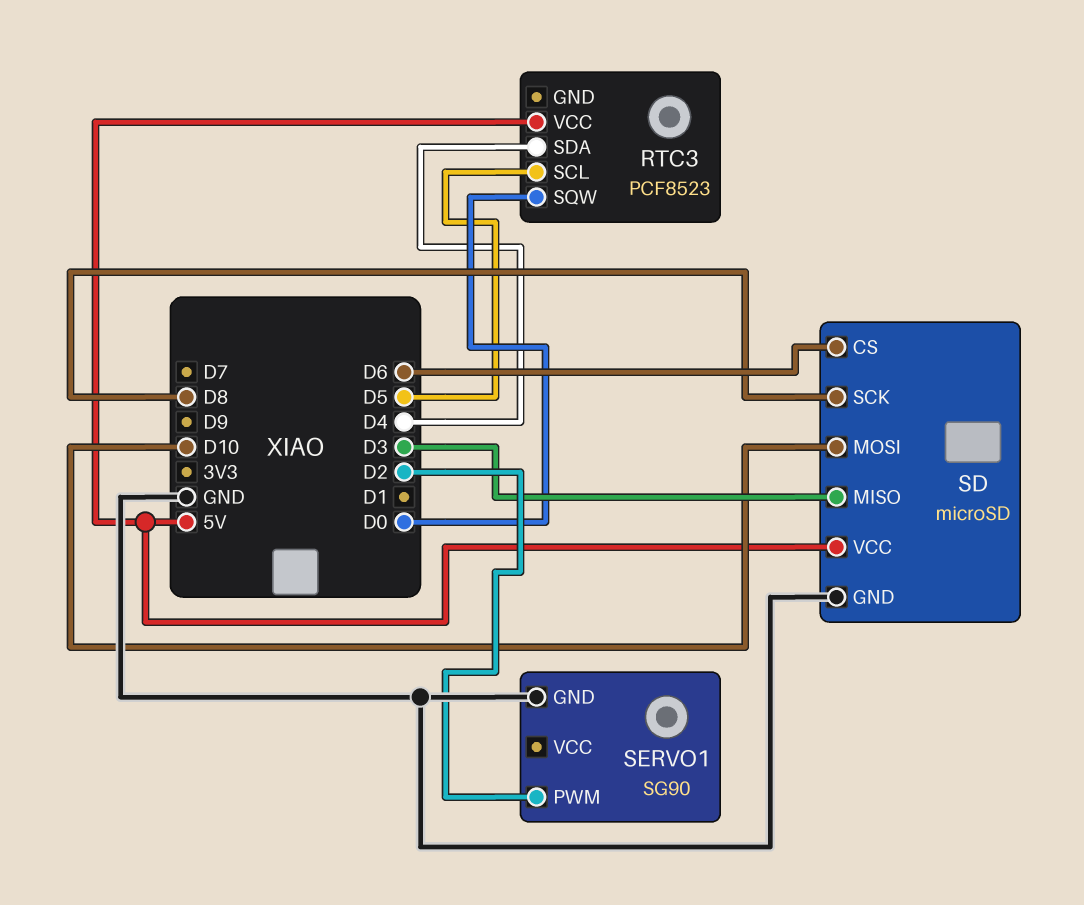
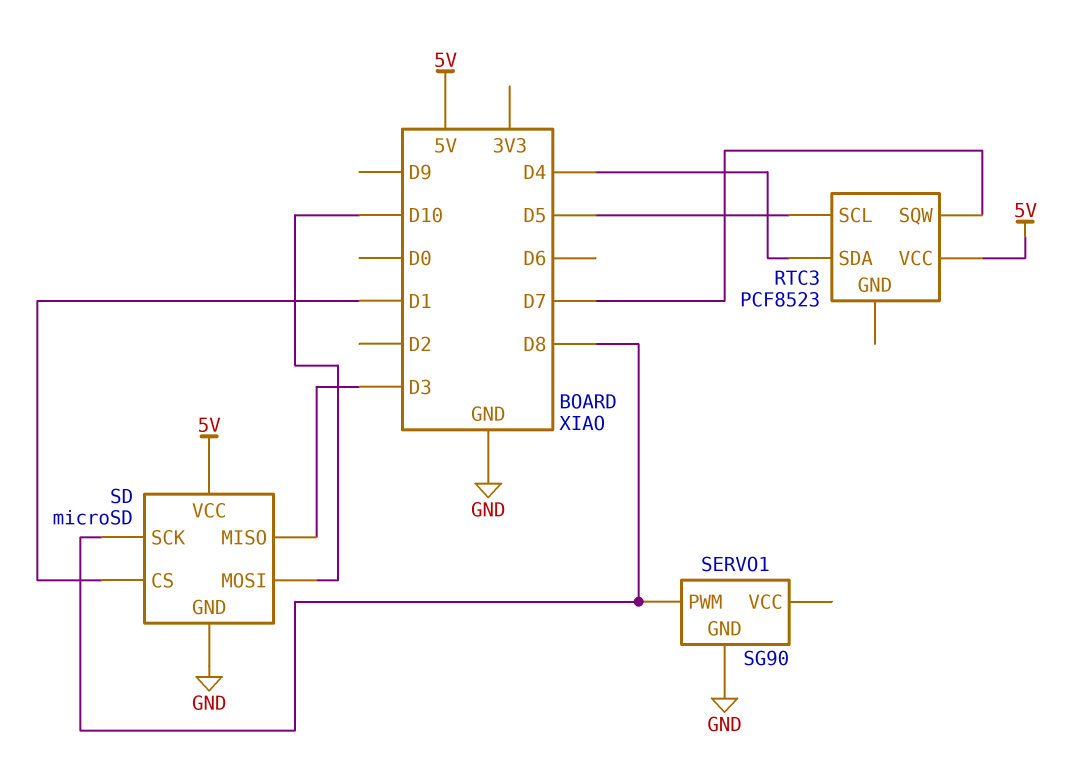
RTC3 pin SQW: D0 -> D7
SD pin CS: D6 -> D1
SERVO1 pin PWM: D2 -> D8

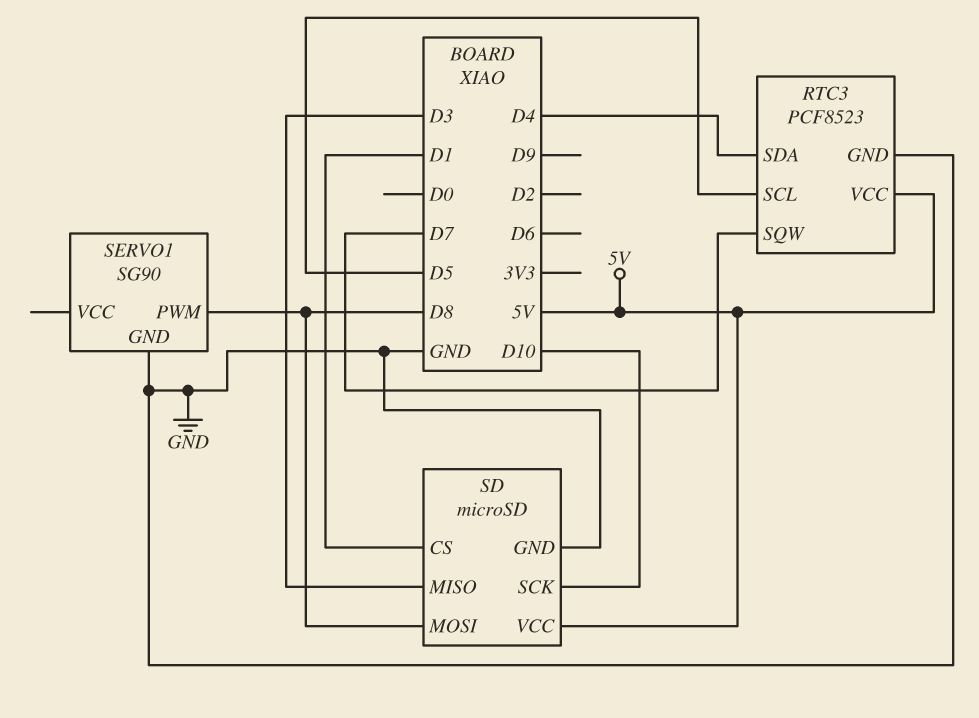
RTC3 pin GND: none -> GND
SD pin MOSI: D10 -> D8
SD pin SCK: D8 -> D10

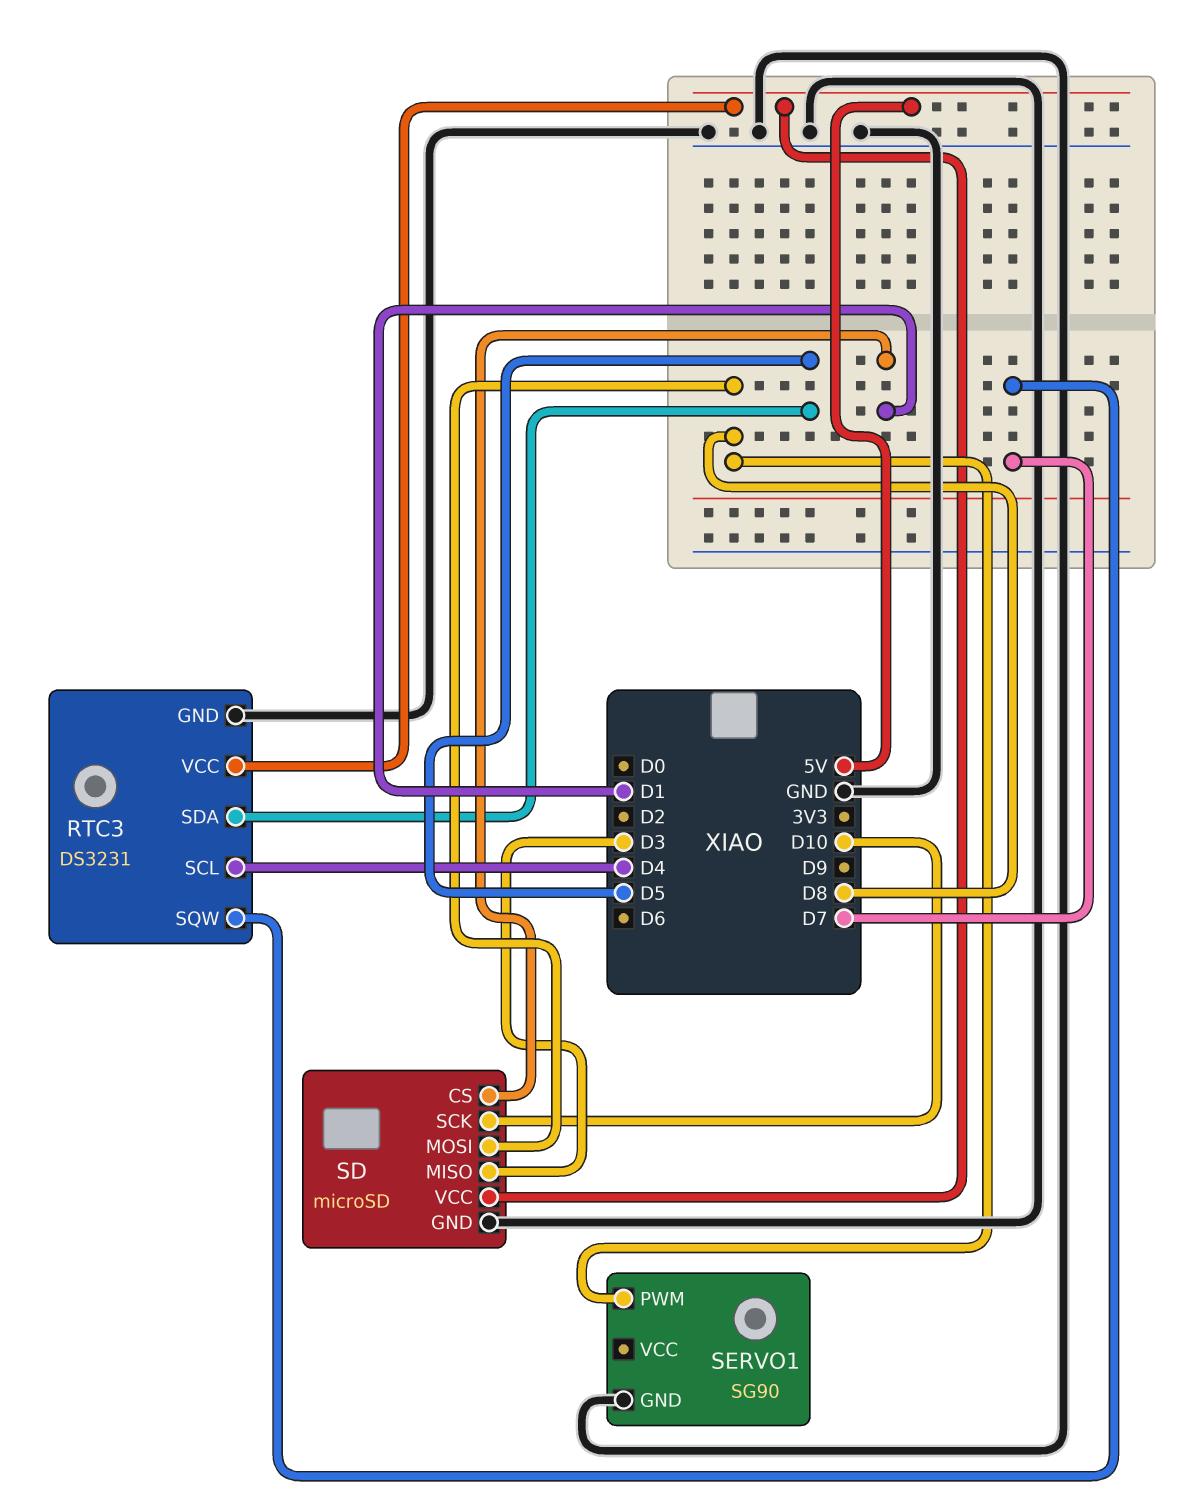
RTC3: PCF8523 -> DS3231
RTC3 pin SCL: D5 -> D4
RTC3 pin SDA: D4 -> D5

